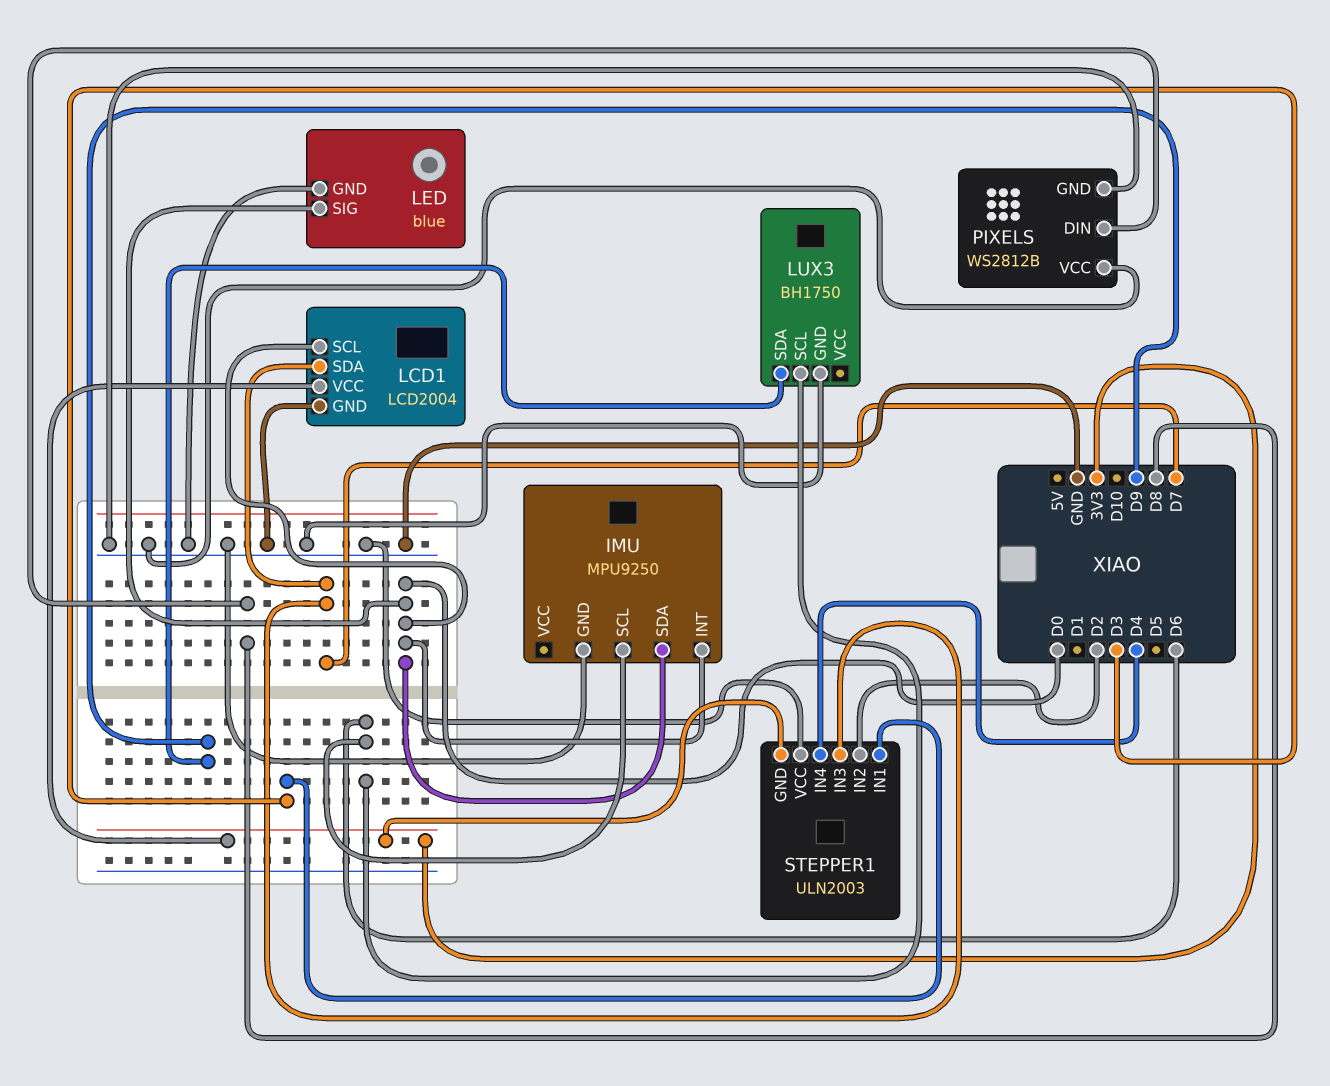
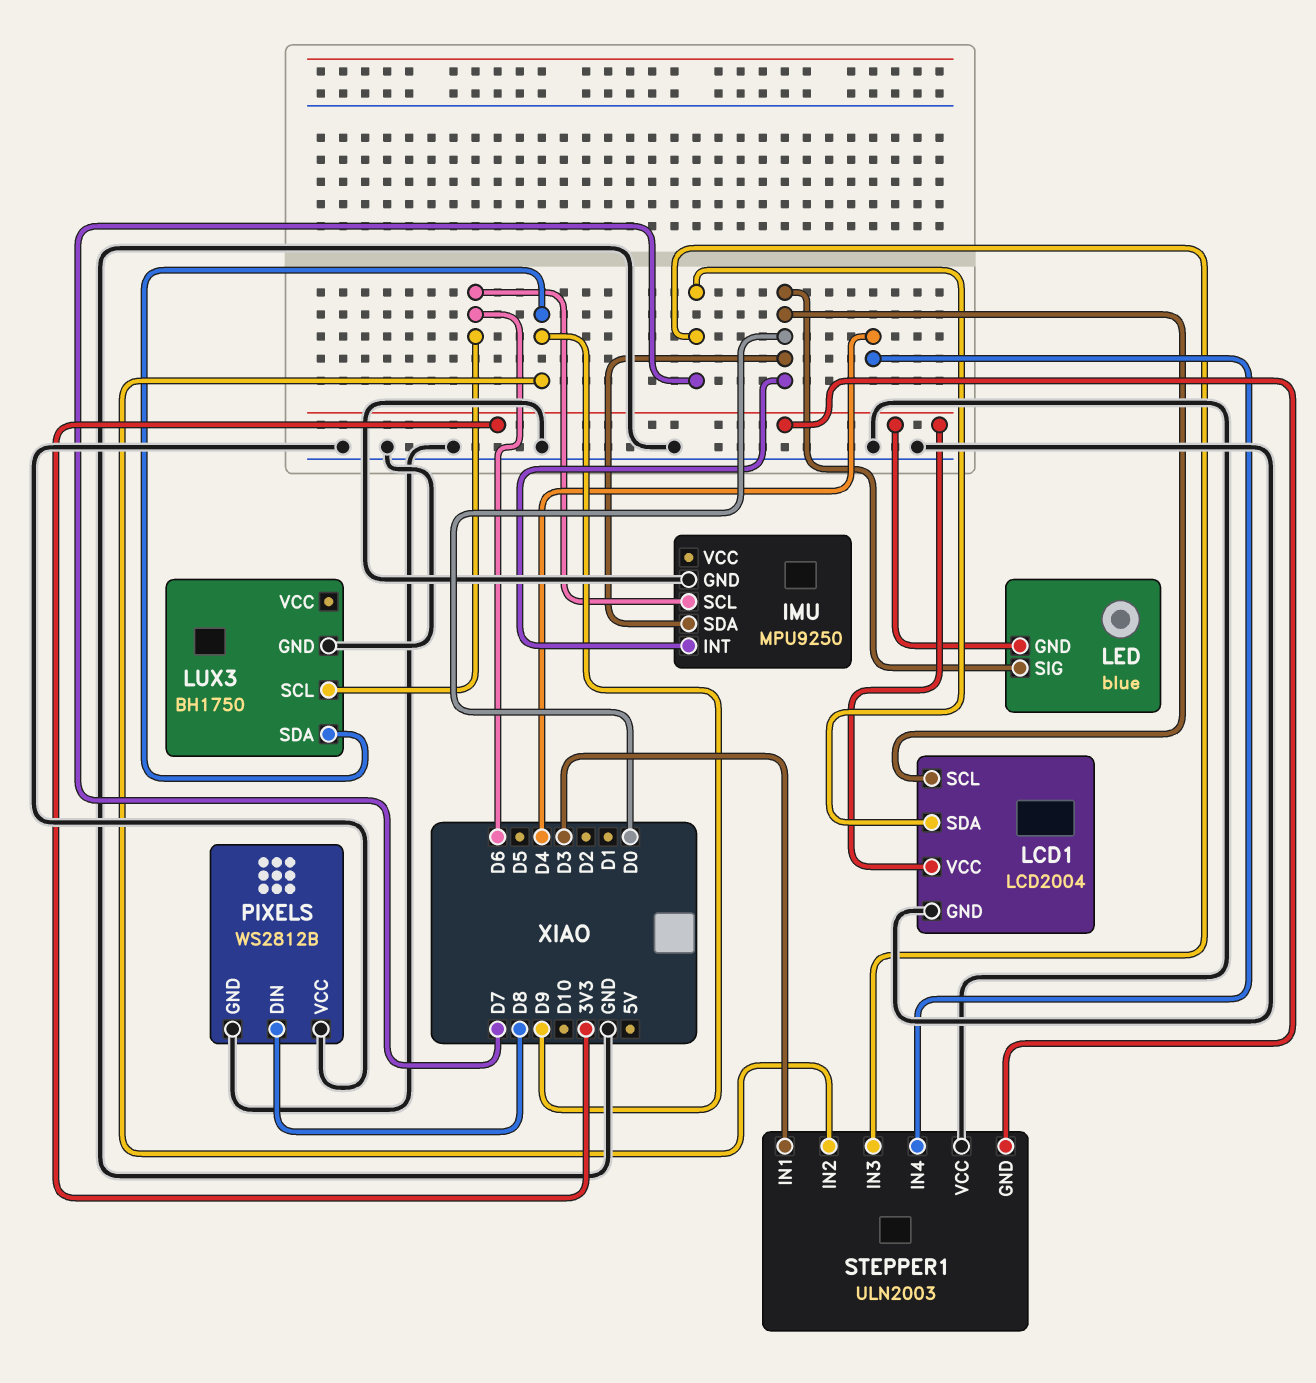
LED pin GND: GND -> 3V3
STEPPER1 pin IN2: D2 -> D9

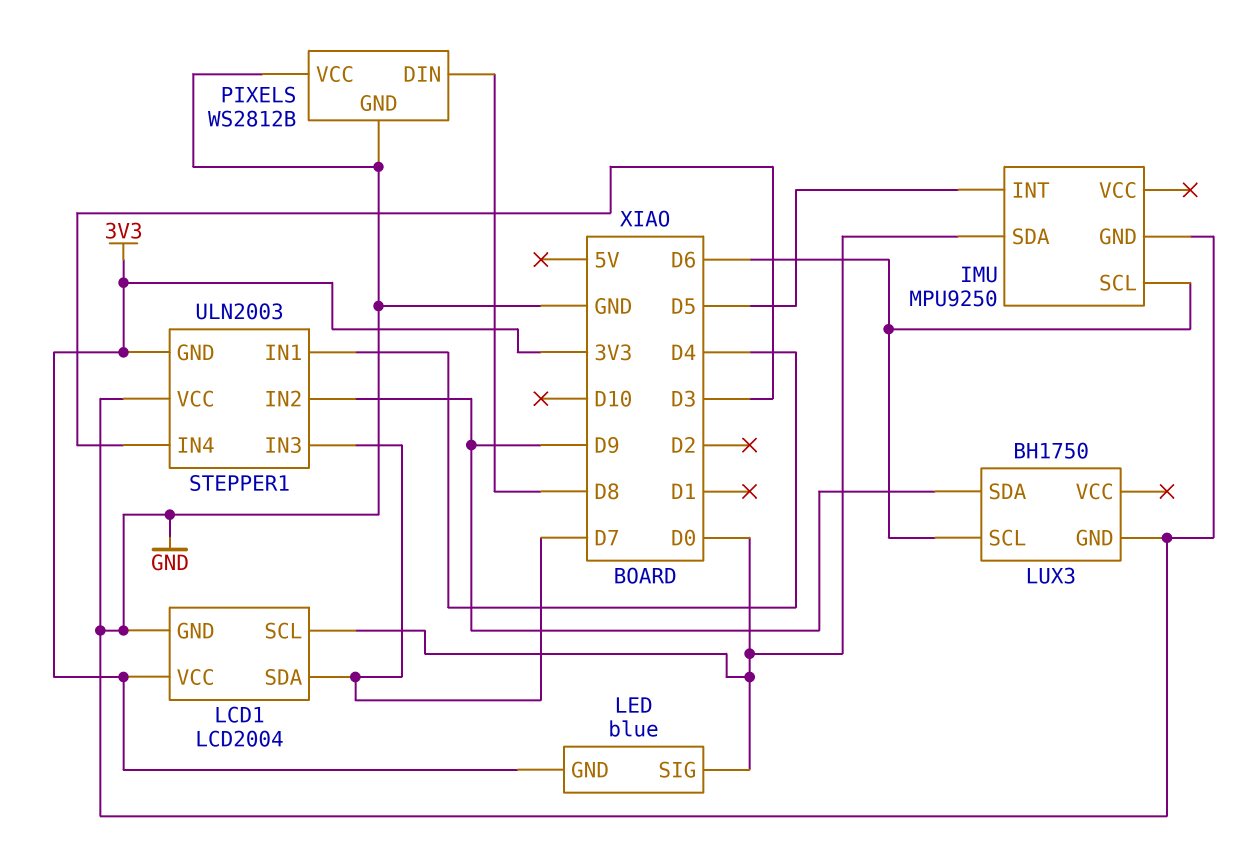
IMU pin INT: D0 -> D5
STEPPER1 pin IN1: D3 -> D4
STEPPER1 pin IN4: D4 -> D3

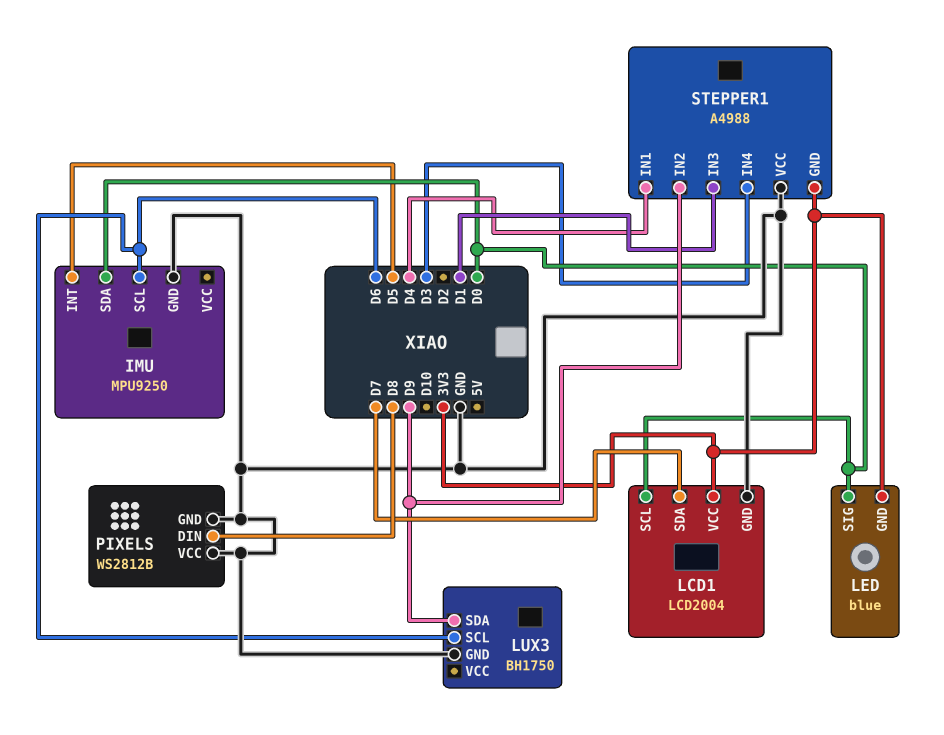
STEPPER1: ULN2003 -> A4988
STEPPER1 pin IN3: D7 -> D1

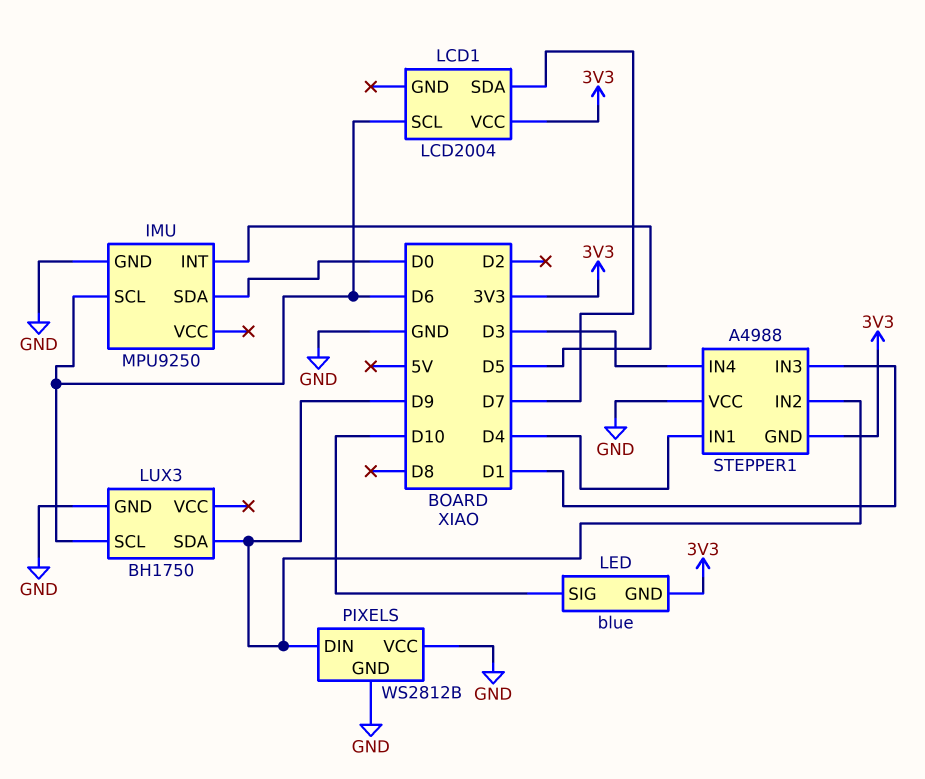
LCD1 pin GND: GND -> none
LCD1 pin SCL: D0 -> D6
LED pin SIG: D0 -> D10
PIXELS pin DIN: D8 -> D9

